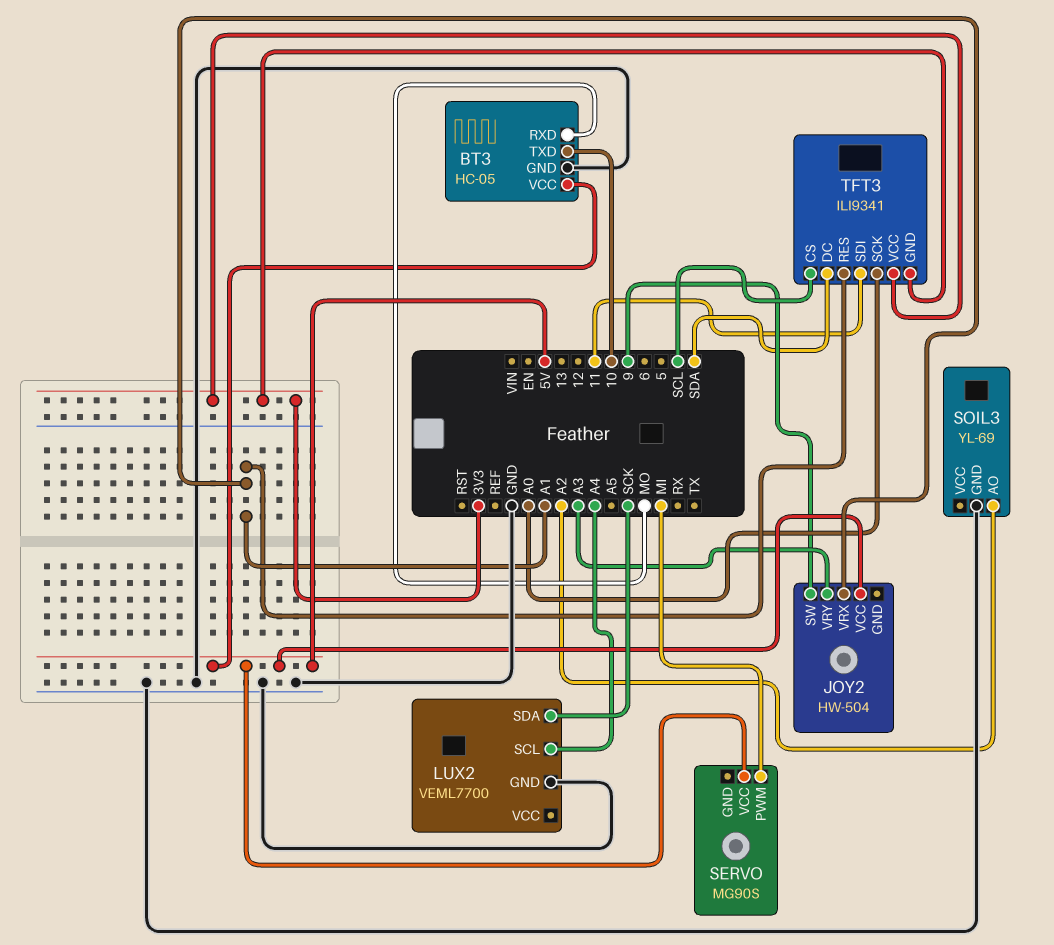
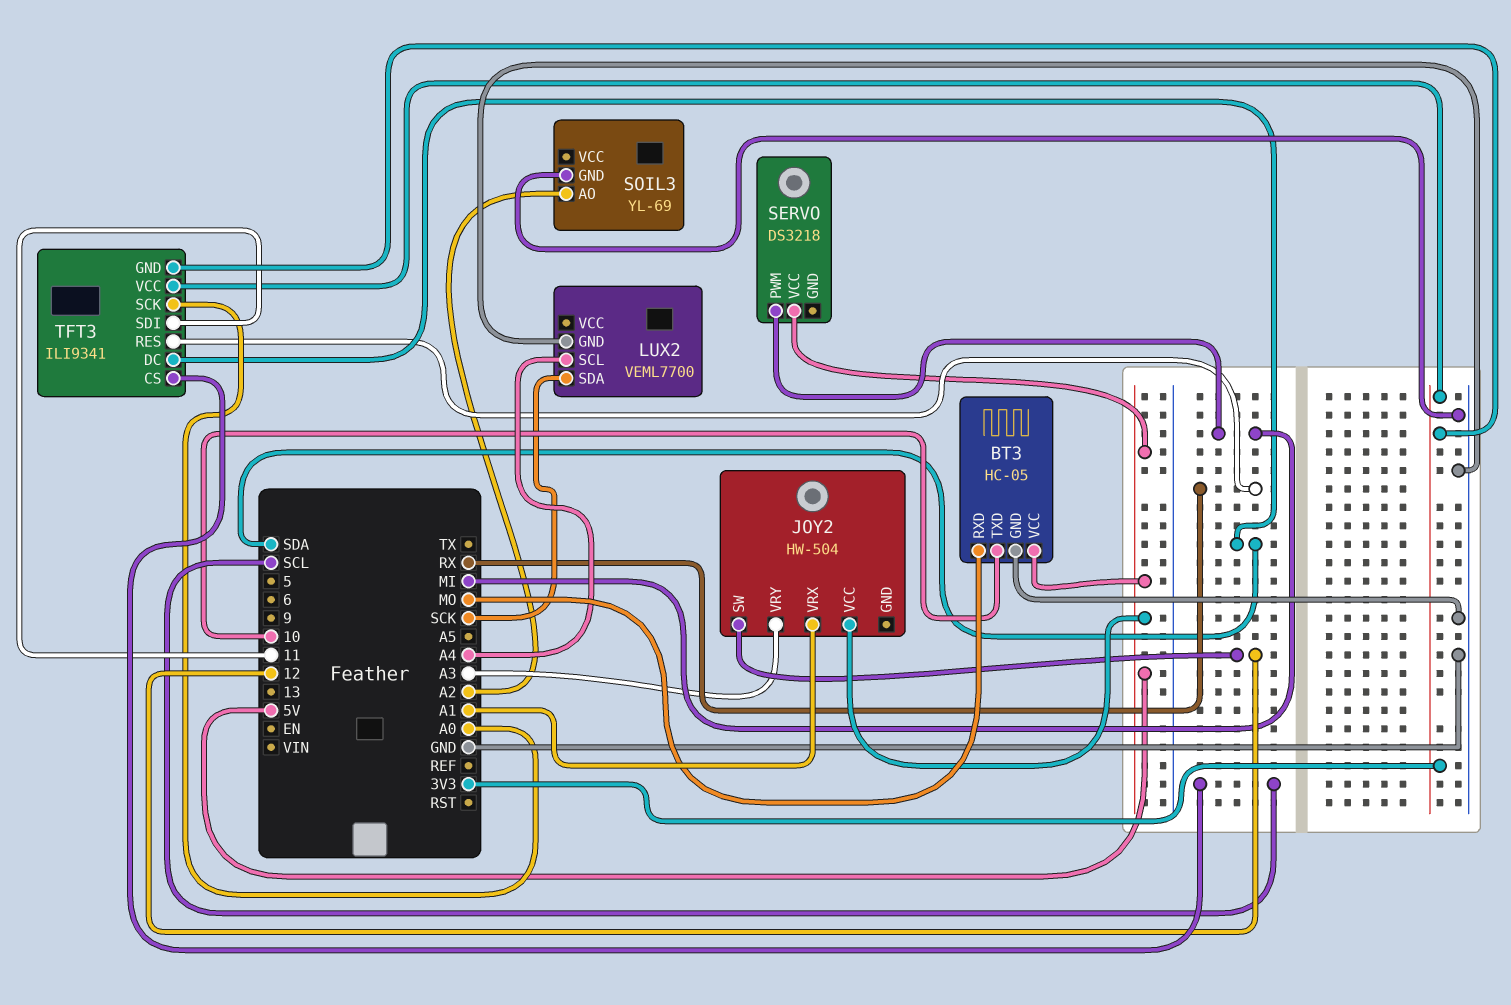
JOY2 pin SW: 9 -> 12
SERVO: MG90S -> DS3218
TFT3 pin RES: A1 -> RX

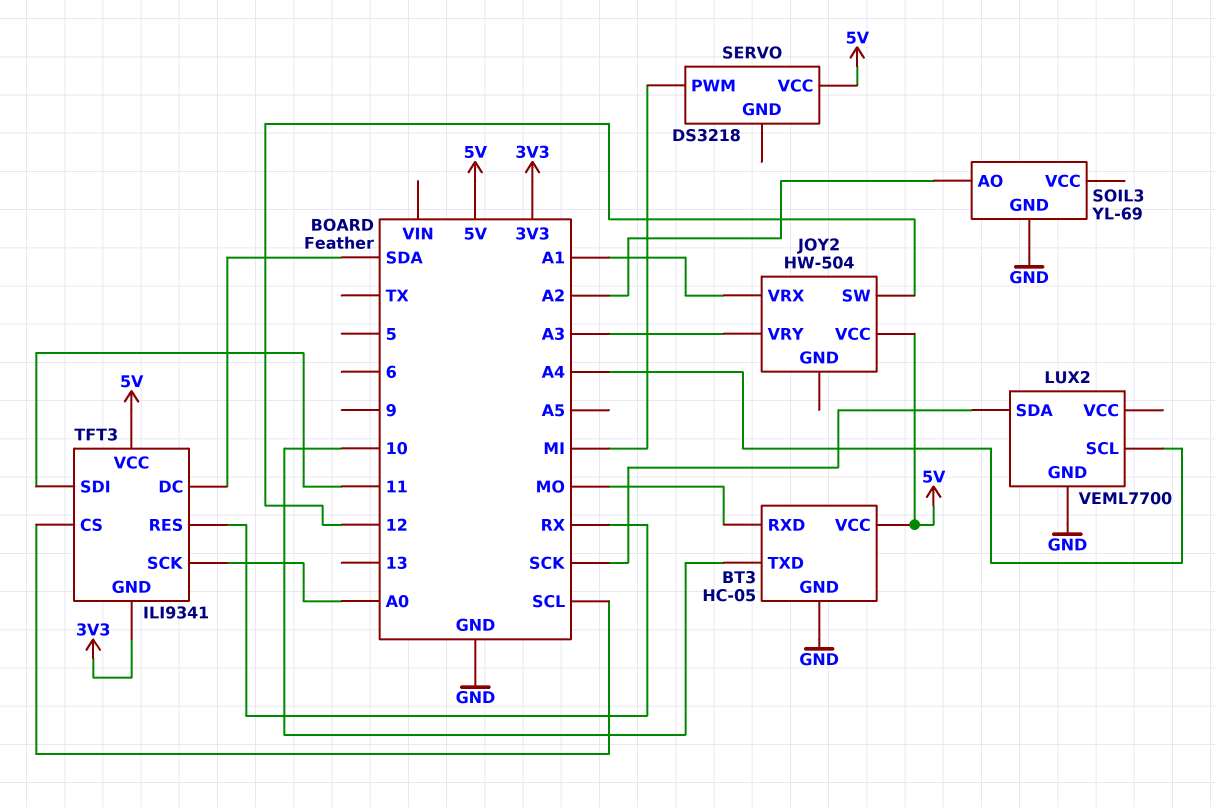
TFT3 pin VCC: 3V3 -> 5V

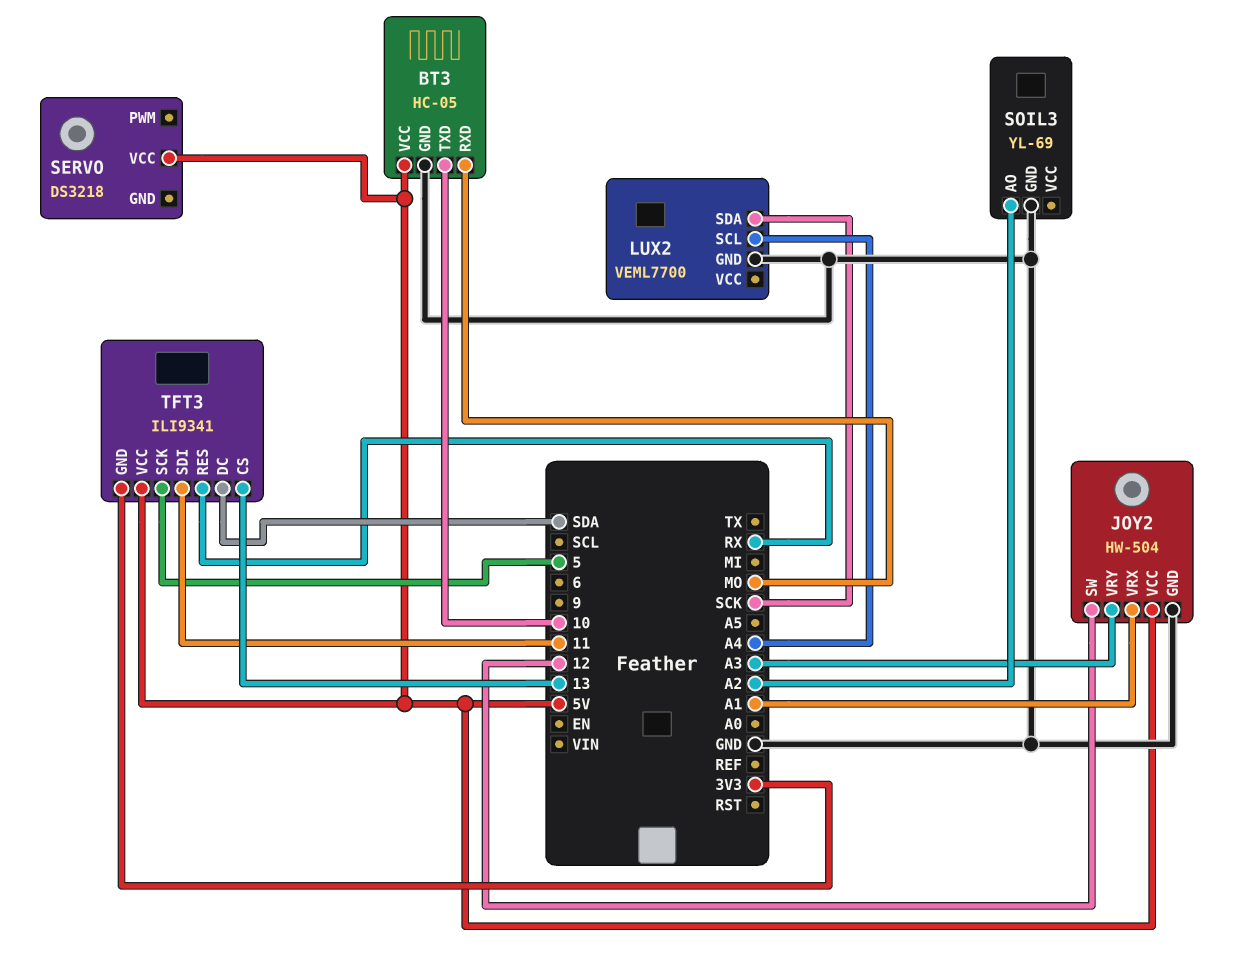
JOY2 pin GND: none -> GND
SERVO pin PWM: MI -> none
TFT3 pin CS: SCL -> 13
TFT3 pin SCK: A0 -> 5

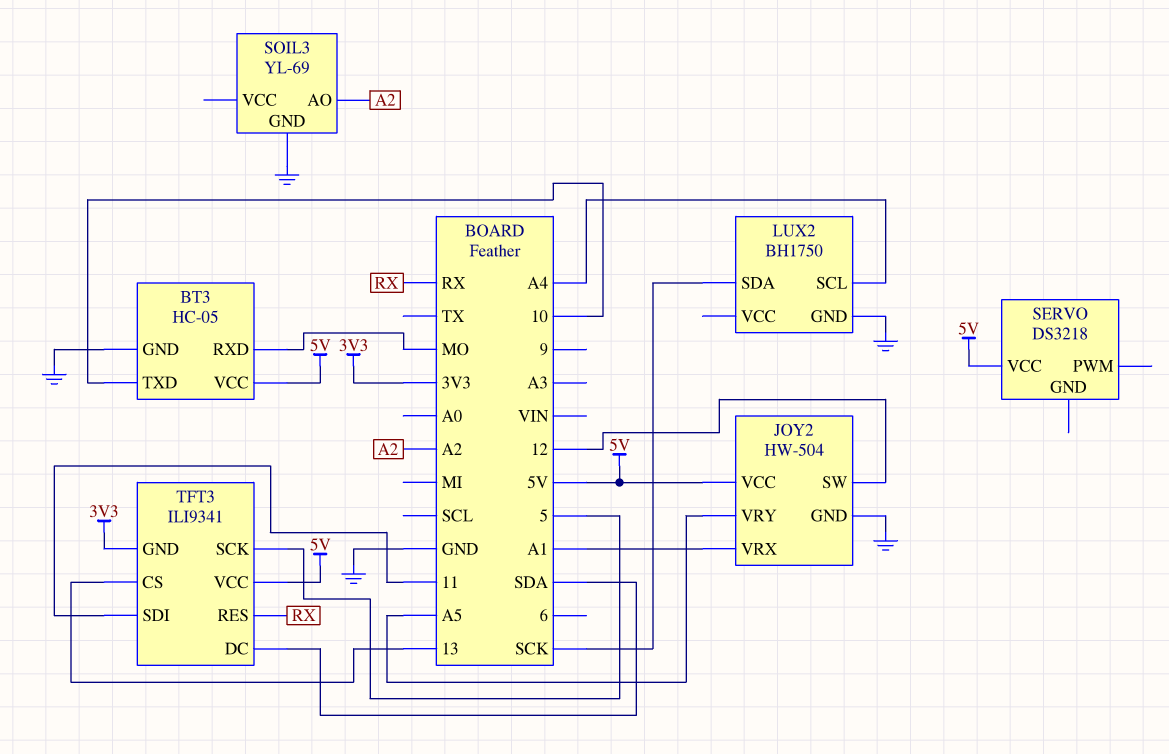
JOY2 pin VRY: A3 -> A5
LUX2: VEML7700 -> BH1750

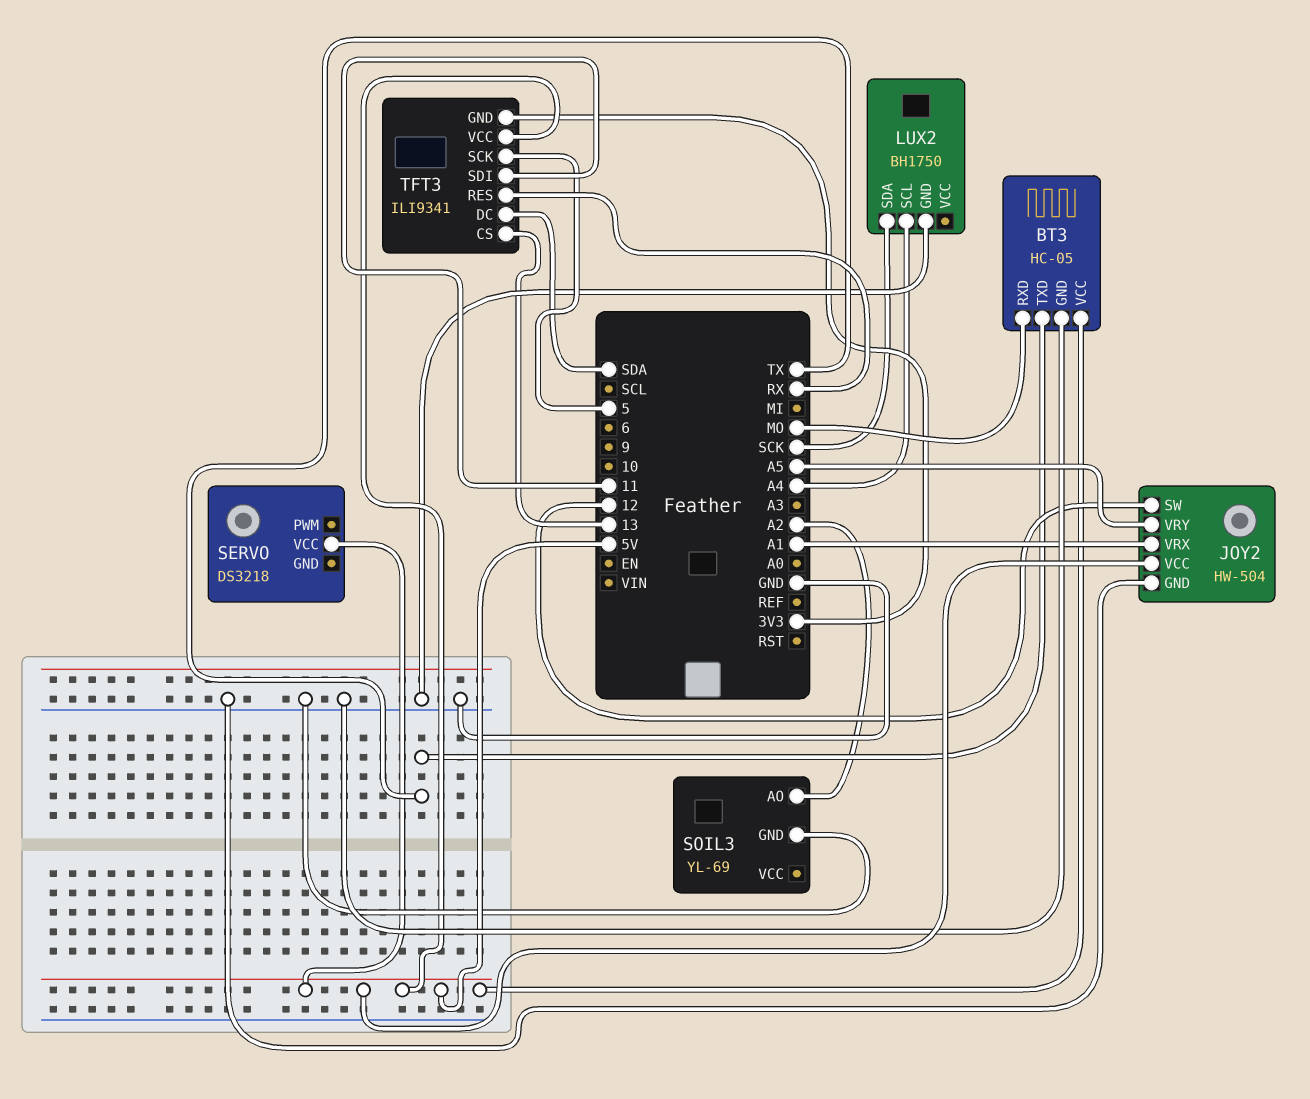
BT3 pin TXD: 10 -> TX

